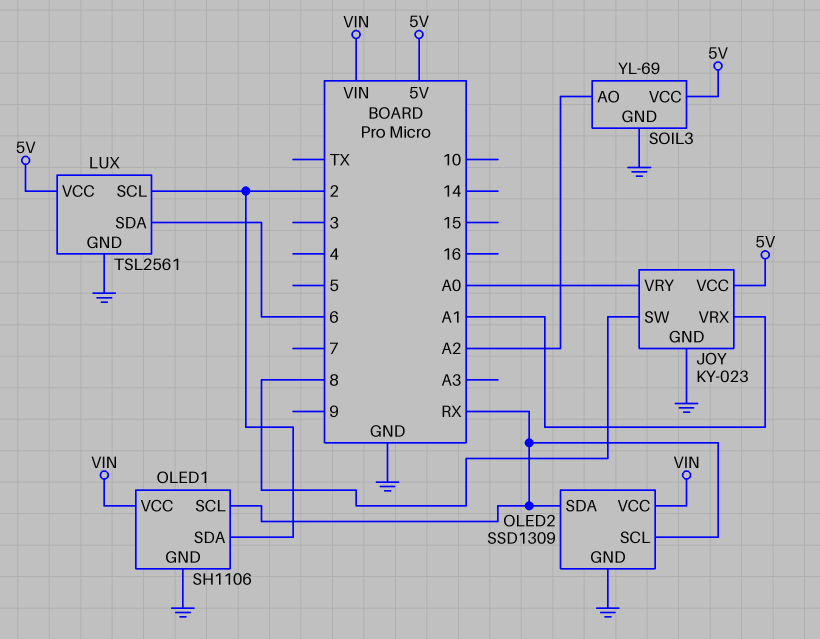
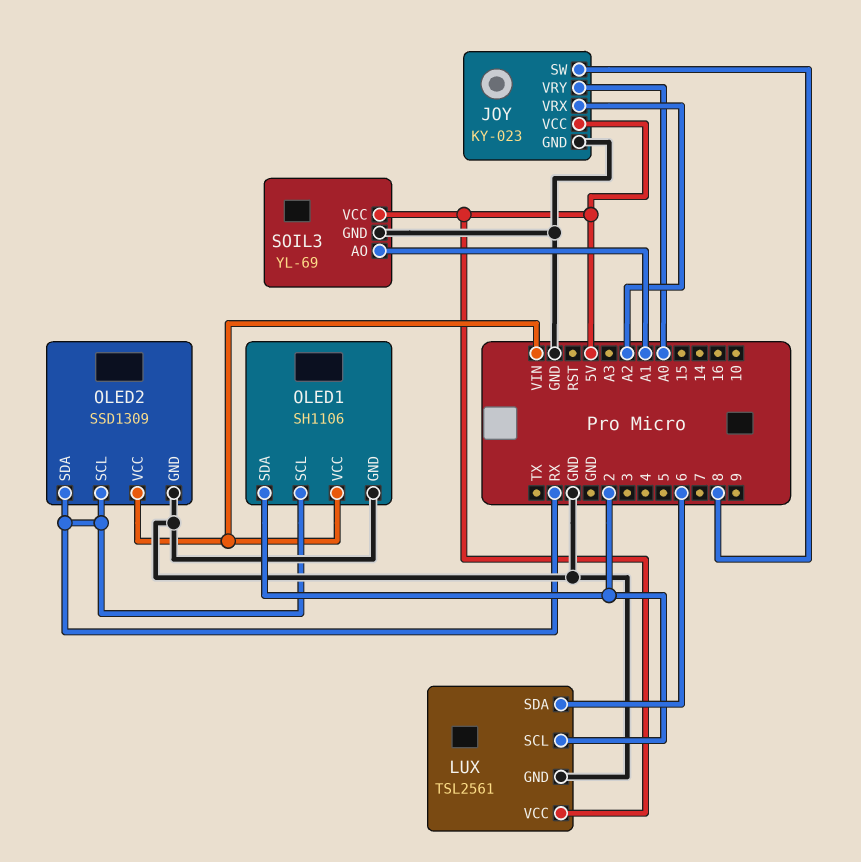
JOY pin VRX: A1 -> A2
SOIL3 pin AO: A2 -> A1

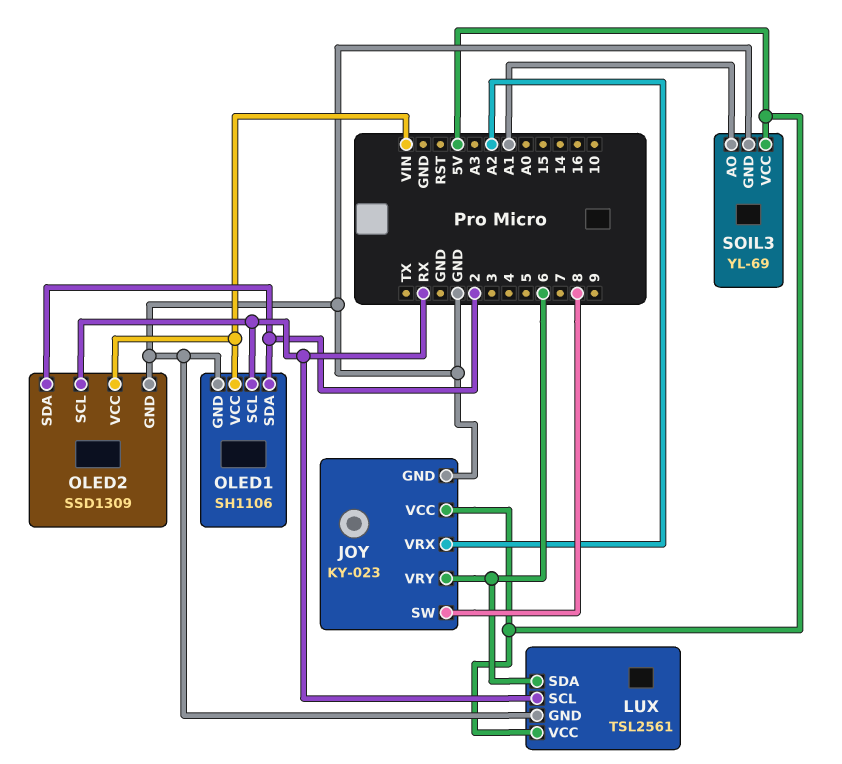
JOY pin VRY: A0 -> 6
LUX pin SCL: 2 -> RX
OLED2 pin SDA: RX -> 2

